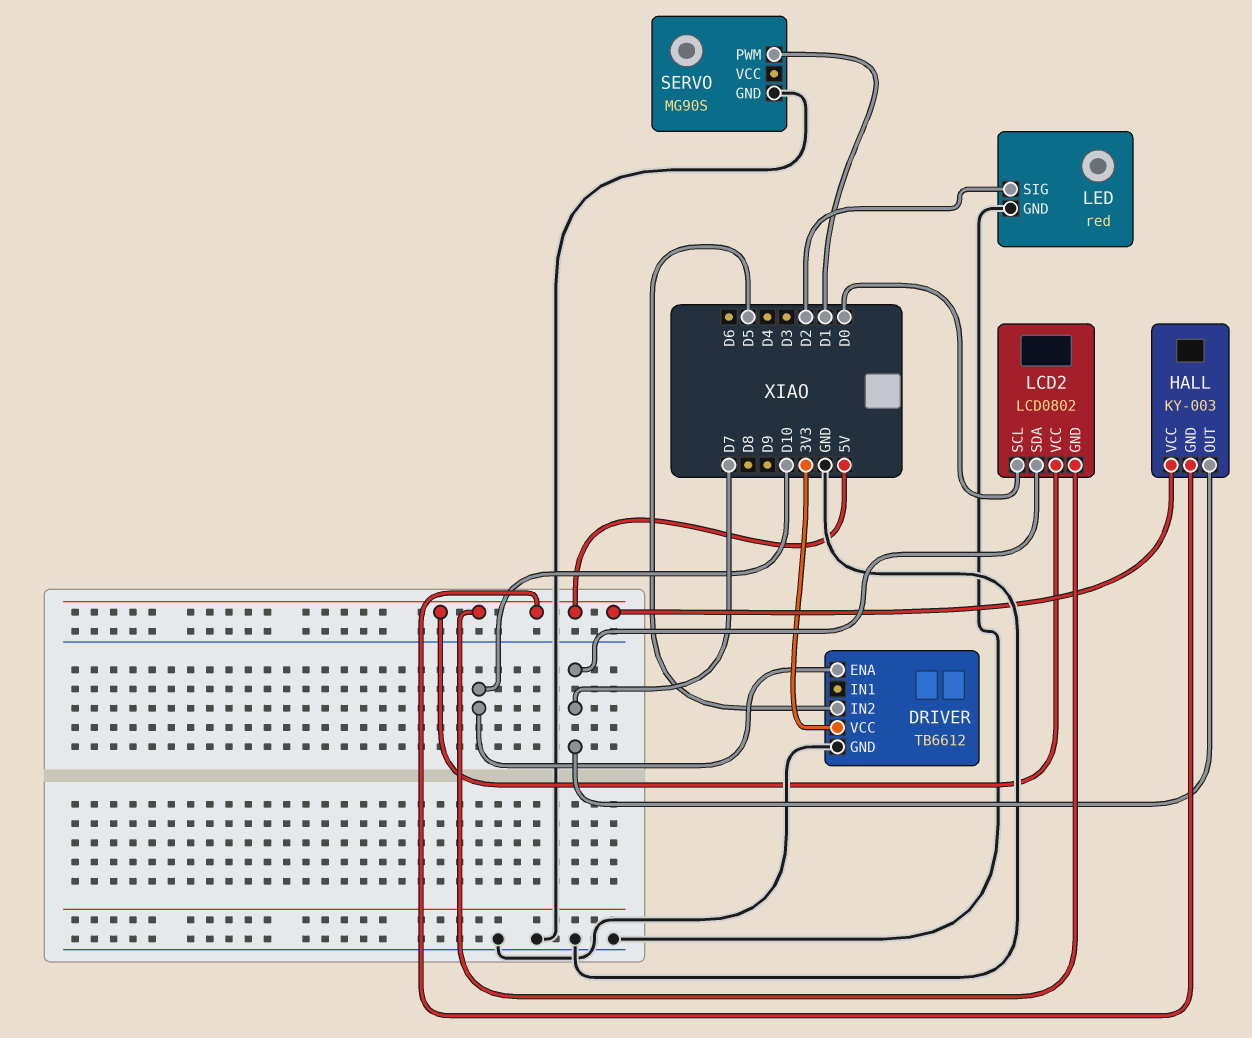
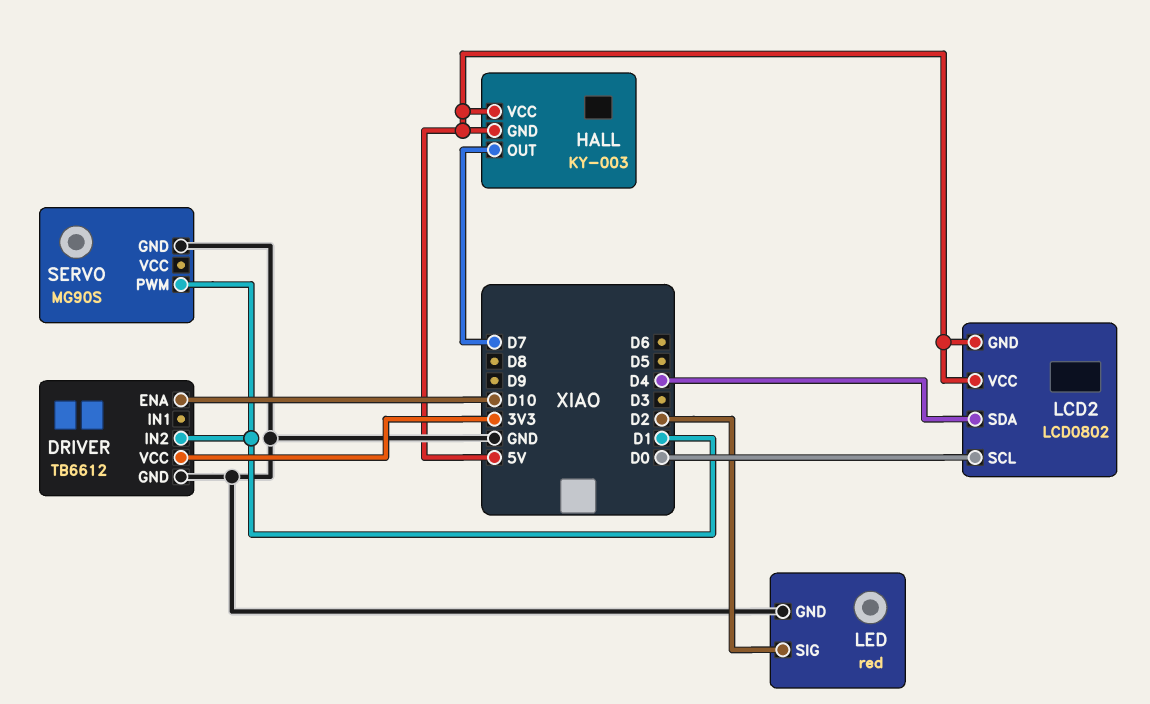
DRIVER pin IN2: D5 -> D1
LCD2 pin SDA: D7 -> D4

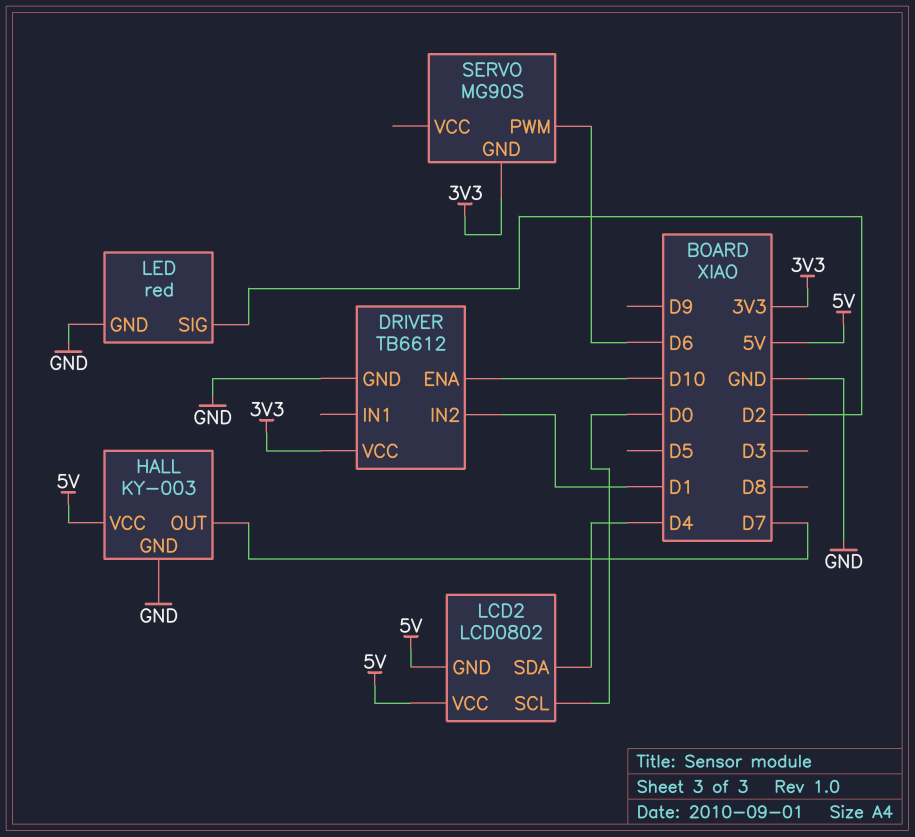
HALL pin GND: 5V -> GND
SERVO pin GND: GND -> 3V3
SERVO pin PWM: D1 -> D6

